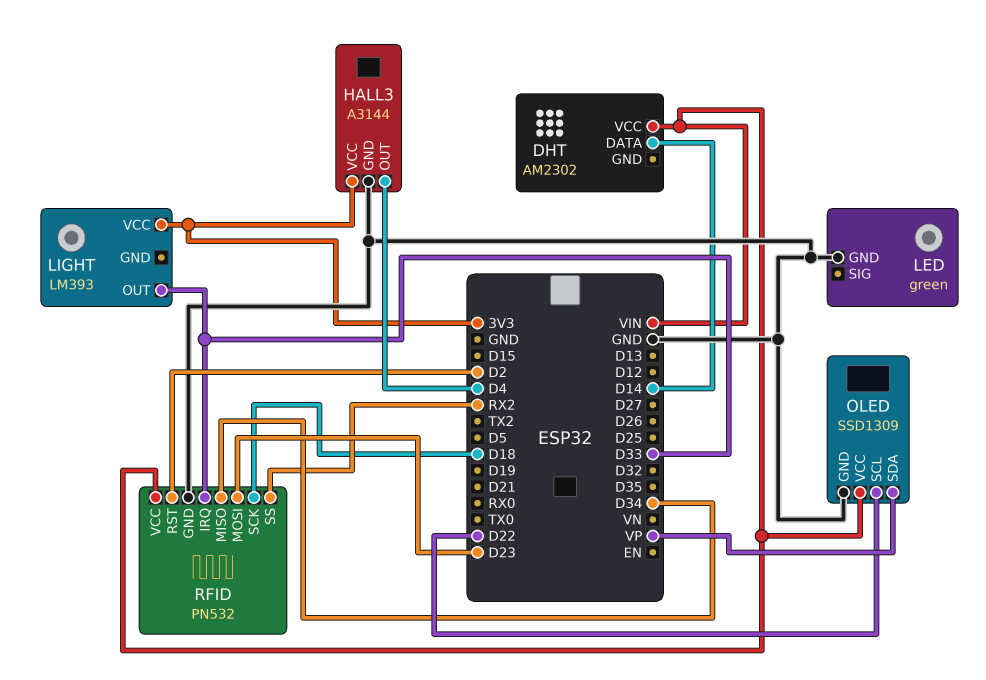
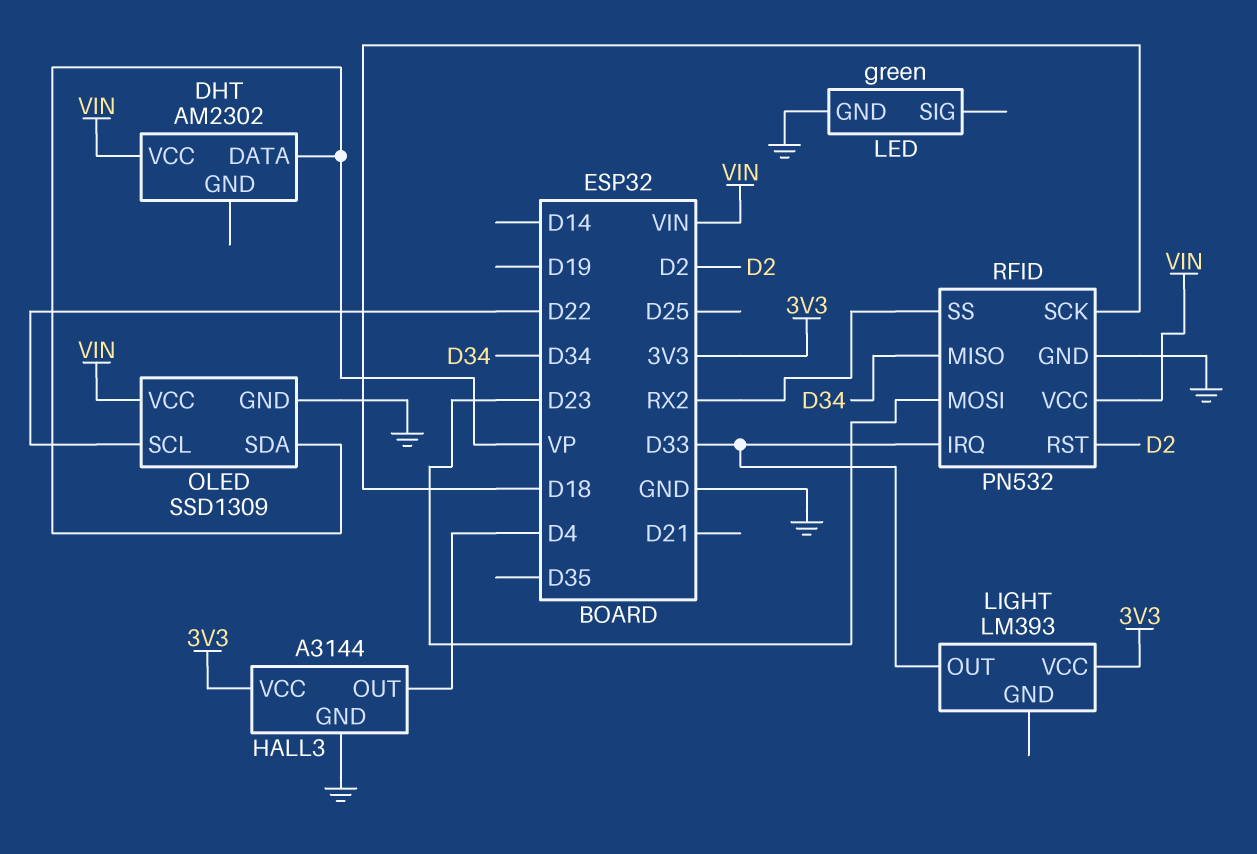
DHT pin DATA: D14 -> VP

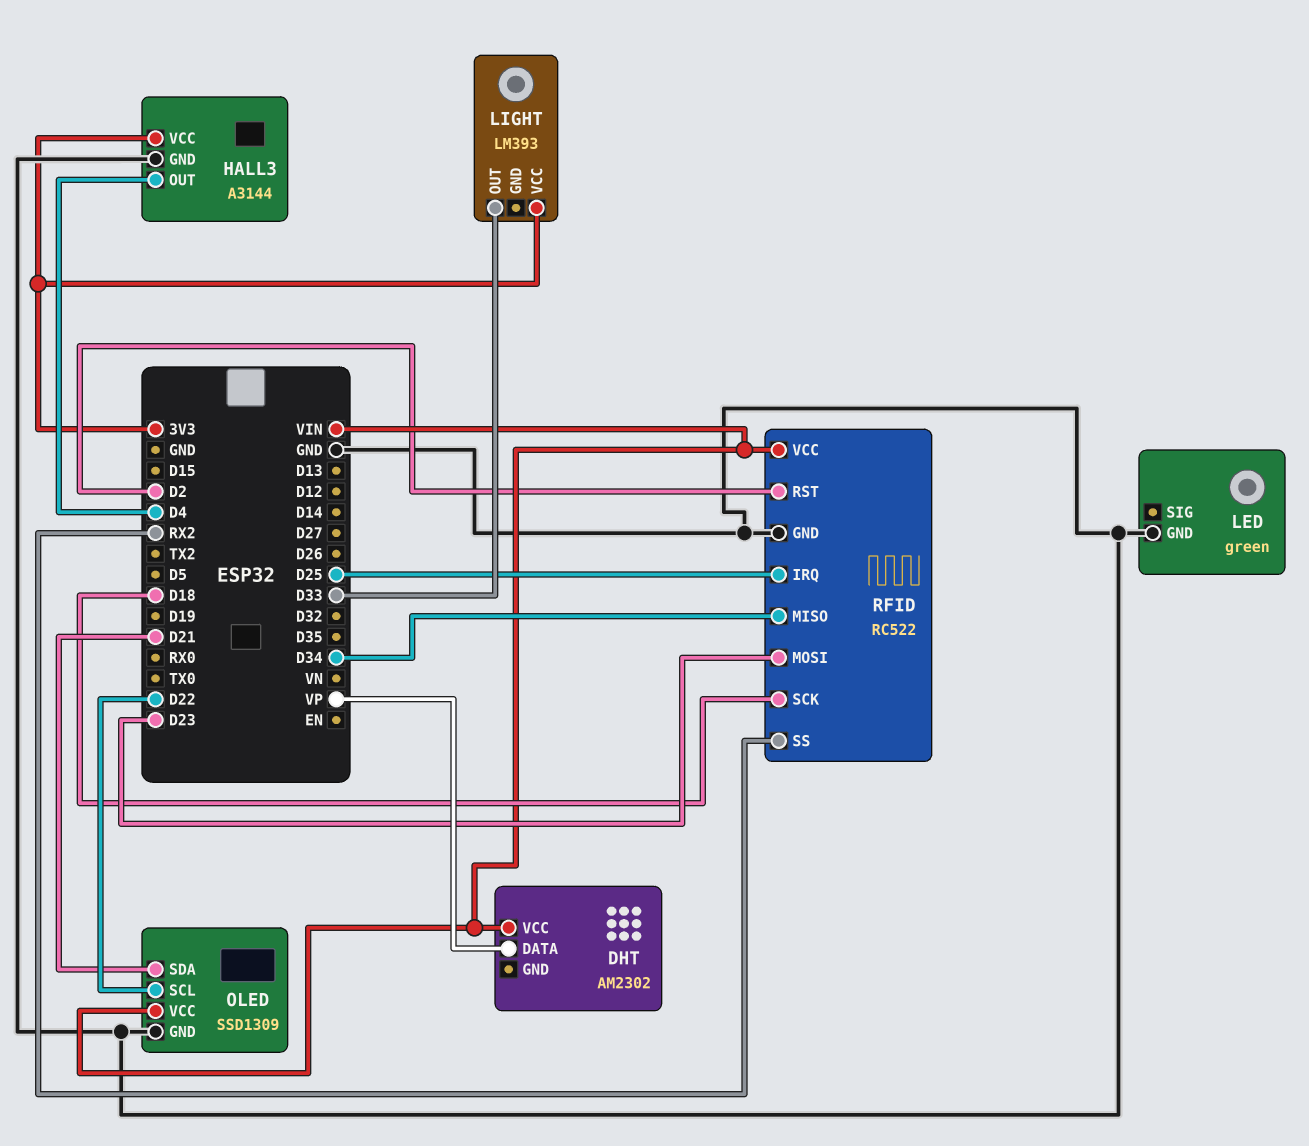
OLED pin SDA: VP -> D21
RFID: PN532 -> RC522
RFID pin IRQ: D33 -> D25

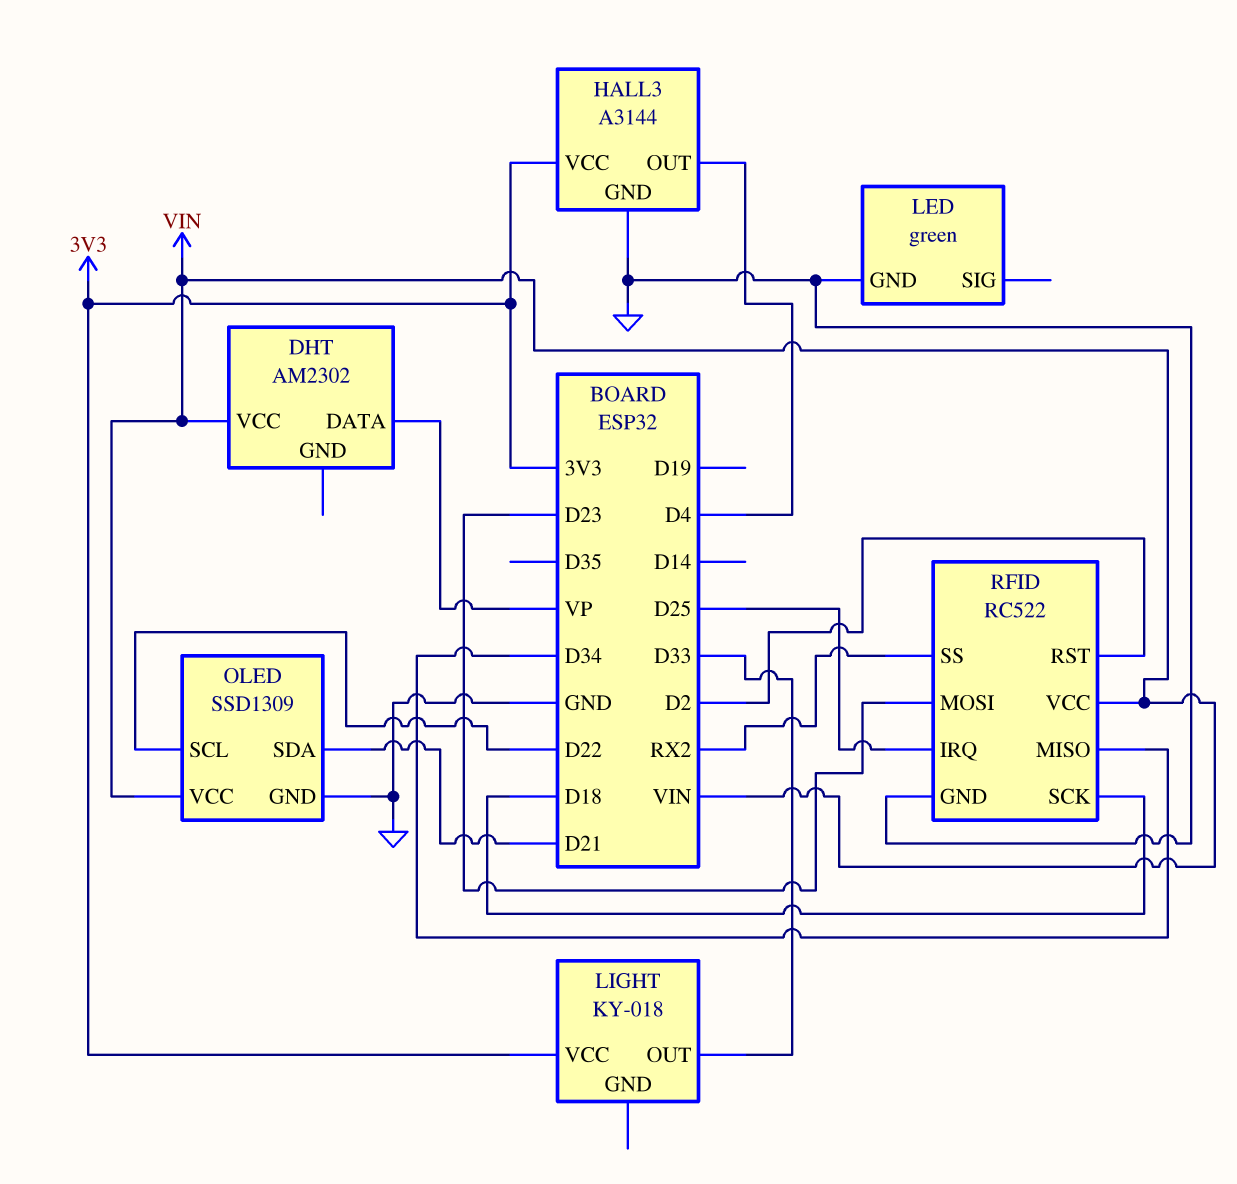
LIGHT: LM393 -> KY-018

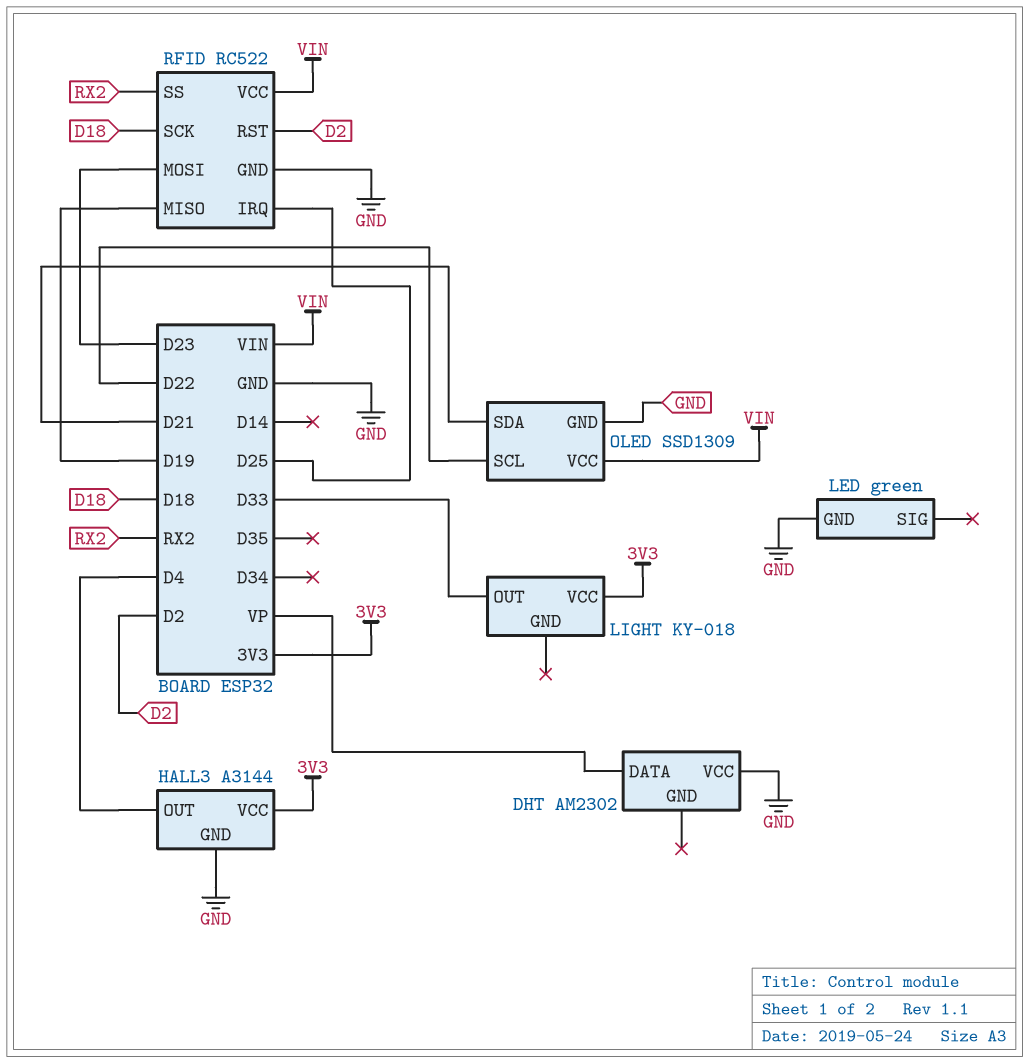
DHT pin VCC: VIN -> GND
RFID pin MISO: D34 -> D19

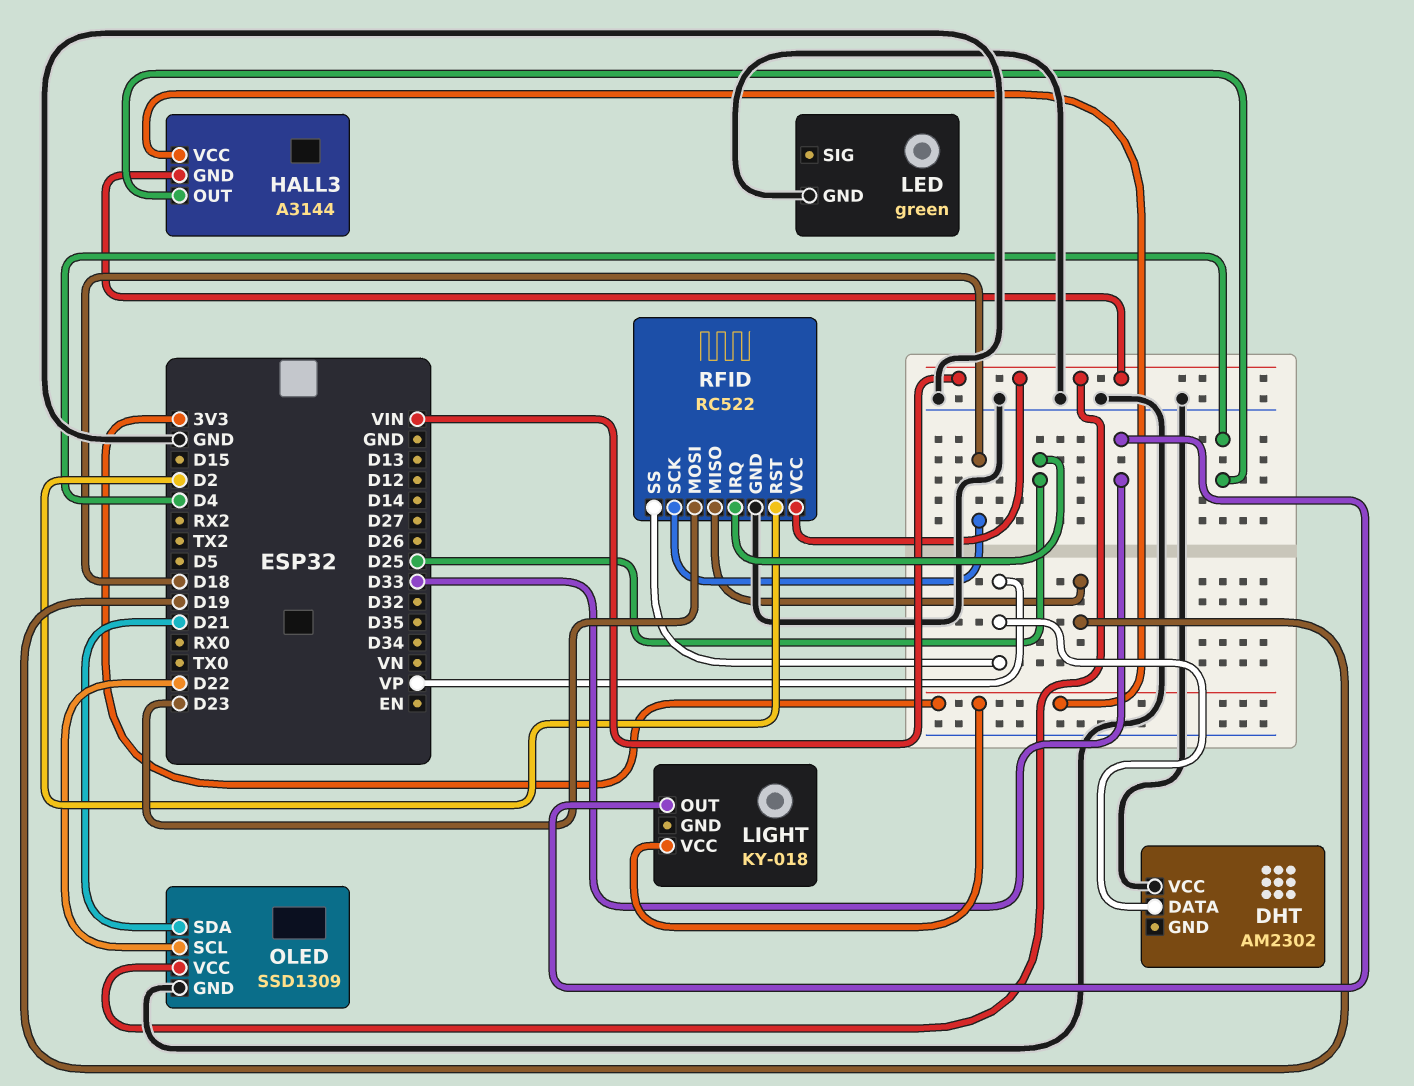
HALL3 pin GND: GND -> VIN
RFID pin SS: RX2 -> VP

